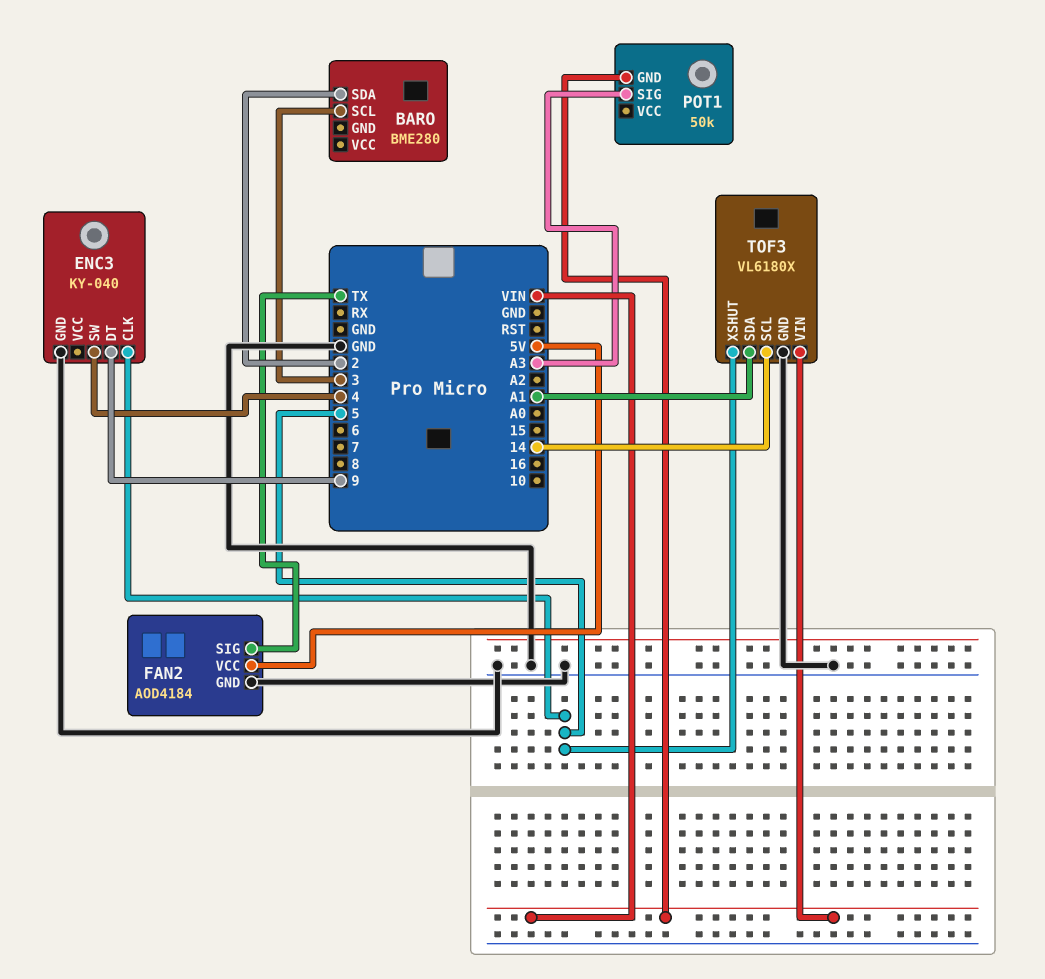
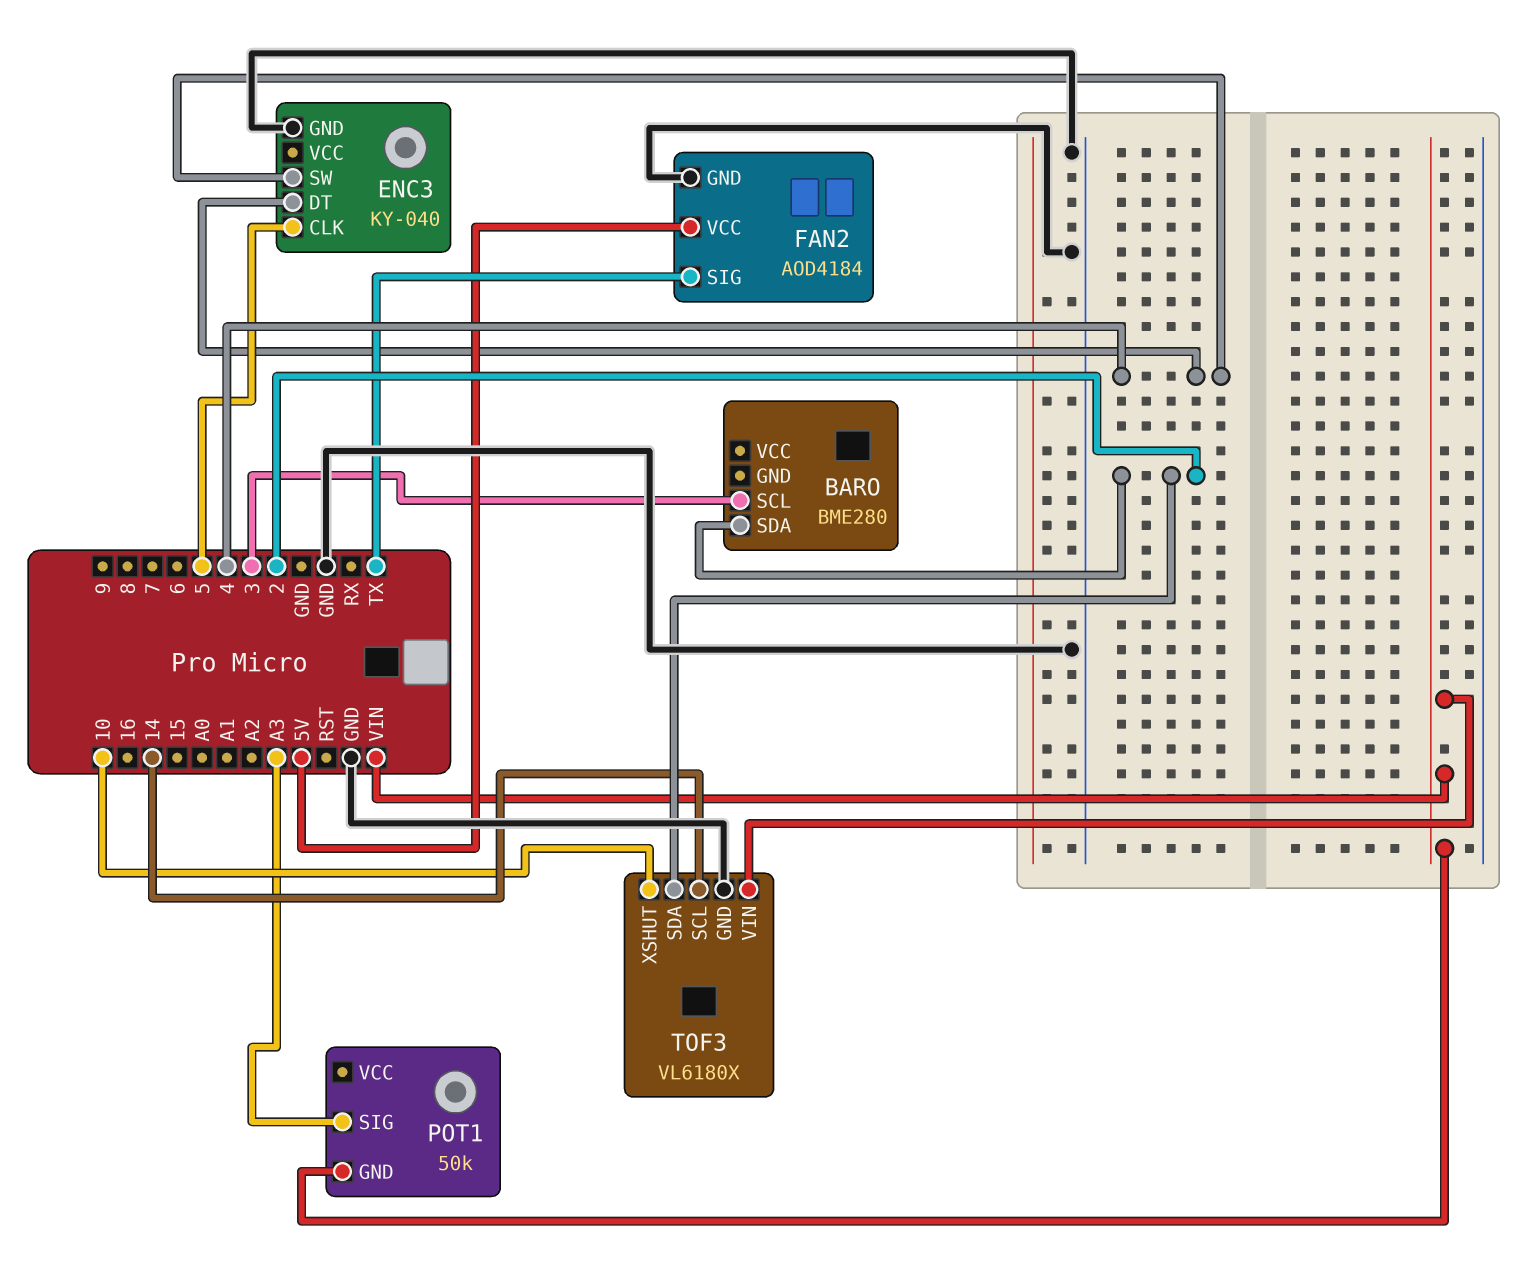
ENC3 pin DT: 9 -> 4
TOF3 pin SDA: A1 -> 2
TOF3 pin XSHUT: 5 -> 10

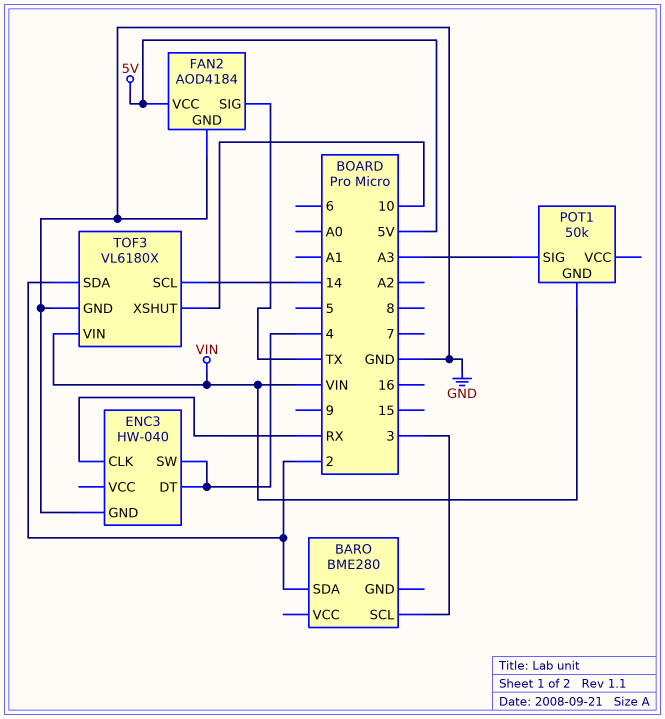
ENC3: KY-040 -> HW-040
ENC3 pin CLK: 5 -> RX

